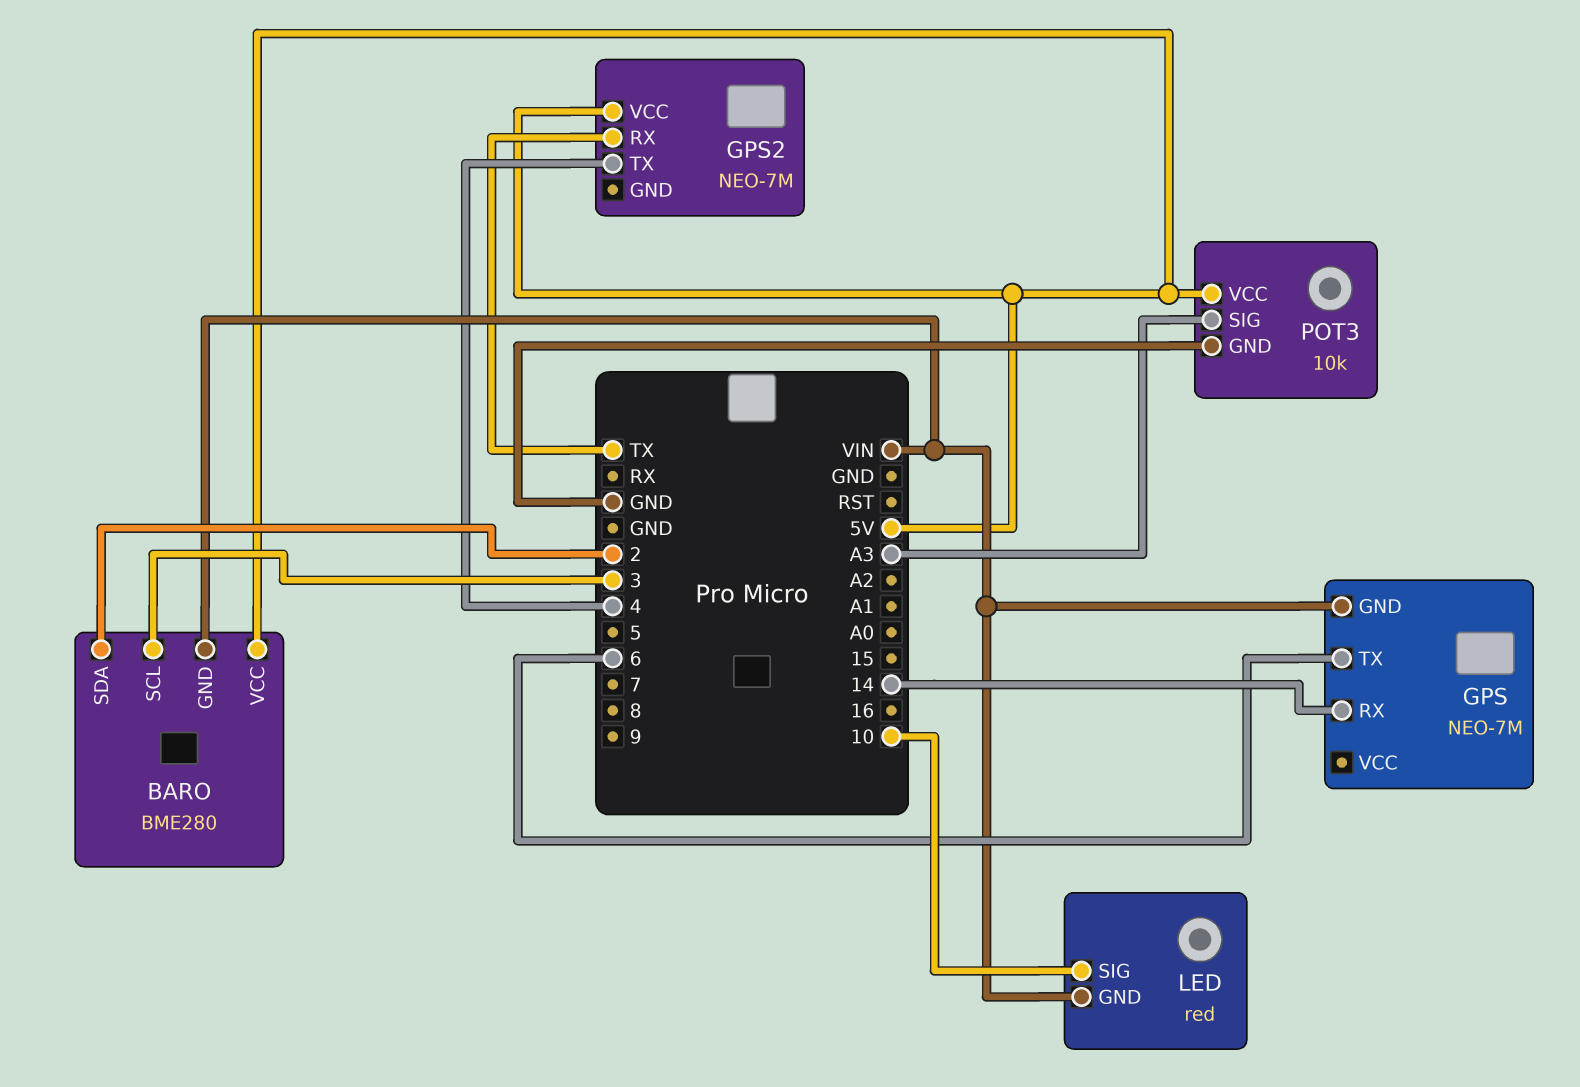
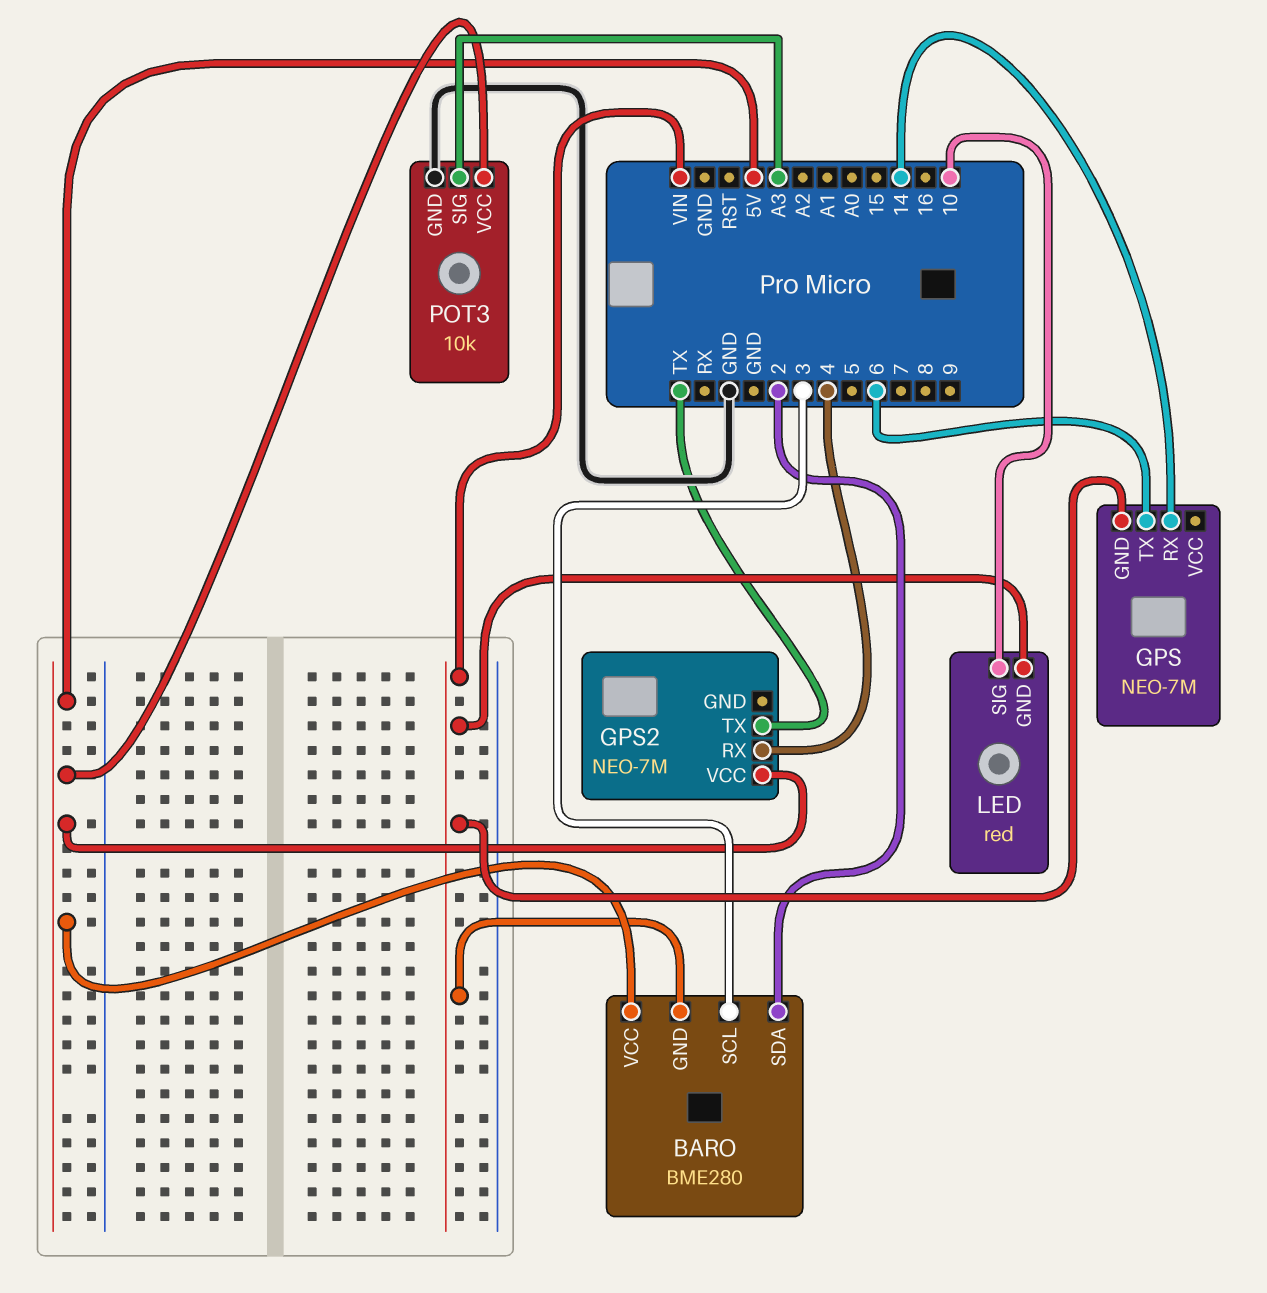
GPS2 pin RX: TX -> 4
GPS2 pin TX: 4 -> TX

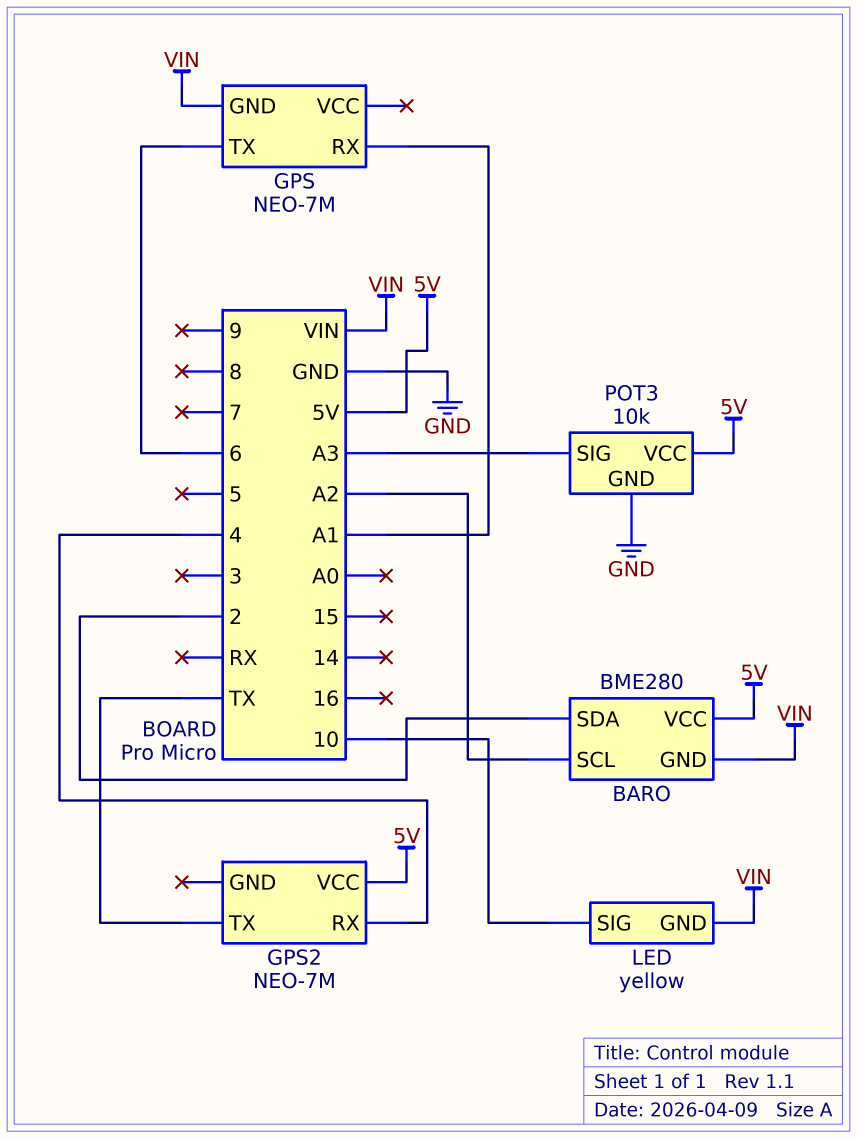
BARO pin SCL: 3 -> A2
GPS pin RX: 14 -> A1
LED: red -> yellow

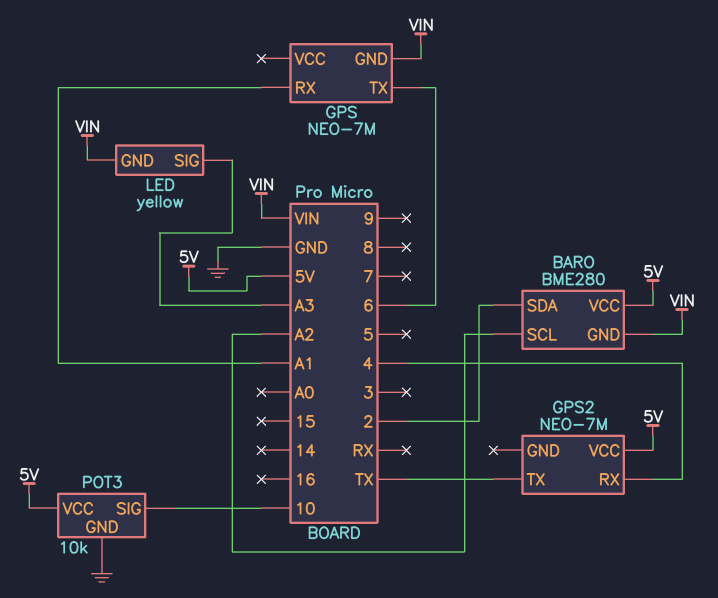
LED pin SIG: 10 -> A3
POT3 pin SIG: A3 -> 10

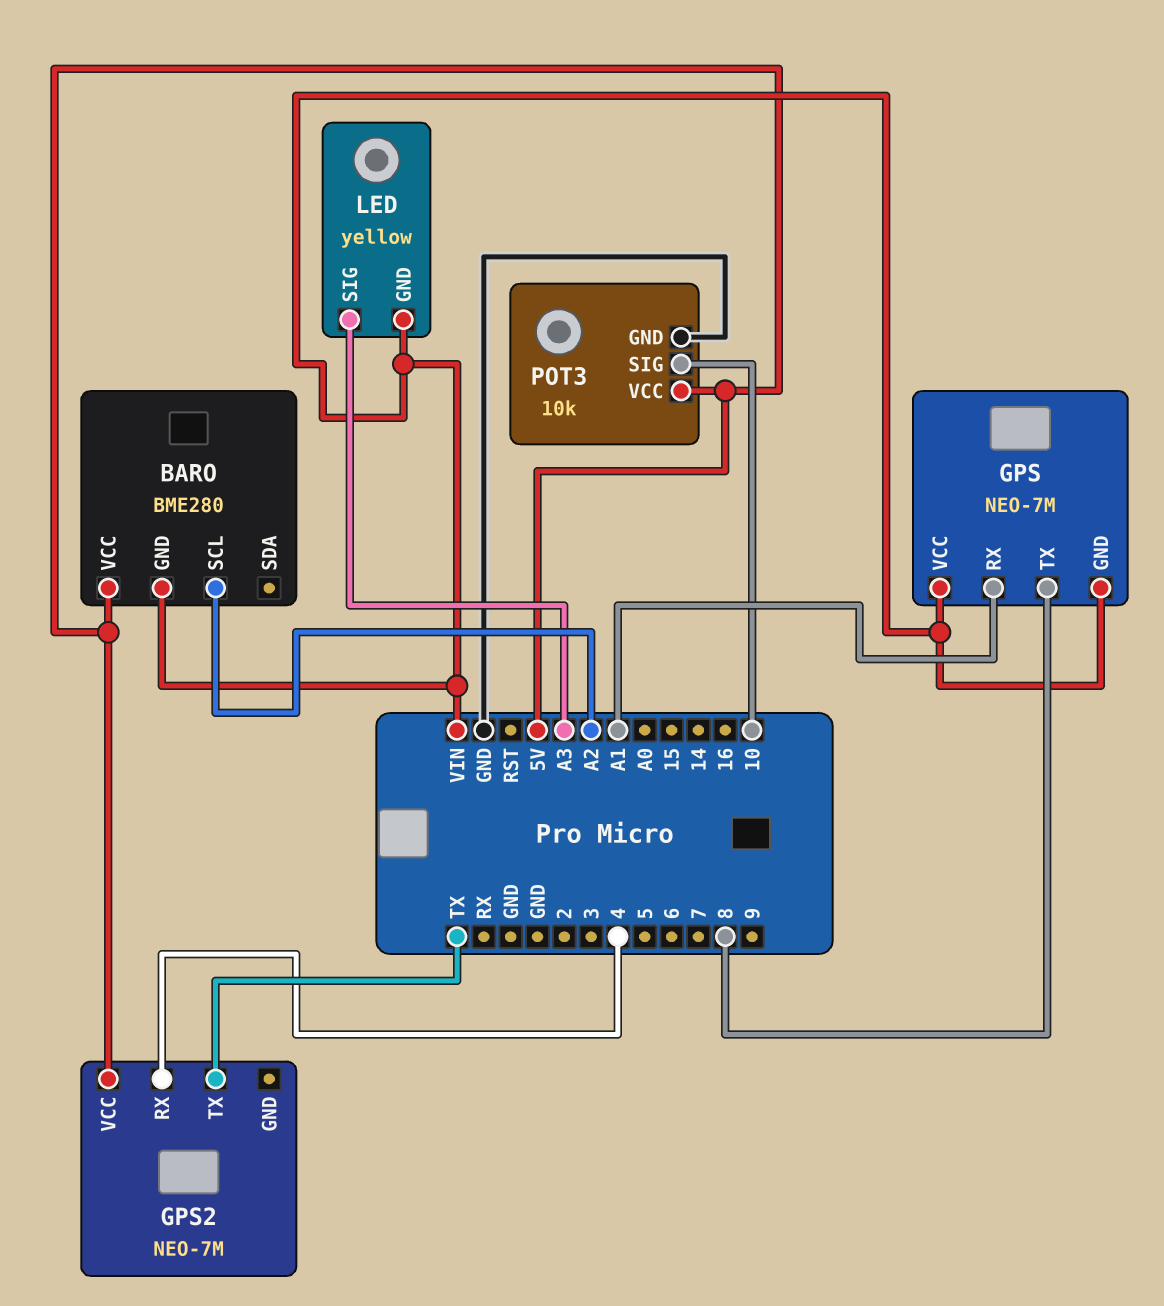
BARO pin SDA: 2 -> none
GPS pin TX: 6 -> 8
GPS pin VCC: none -> VIN

